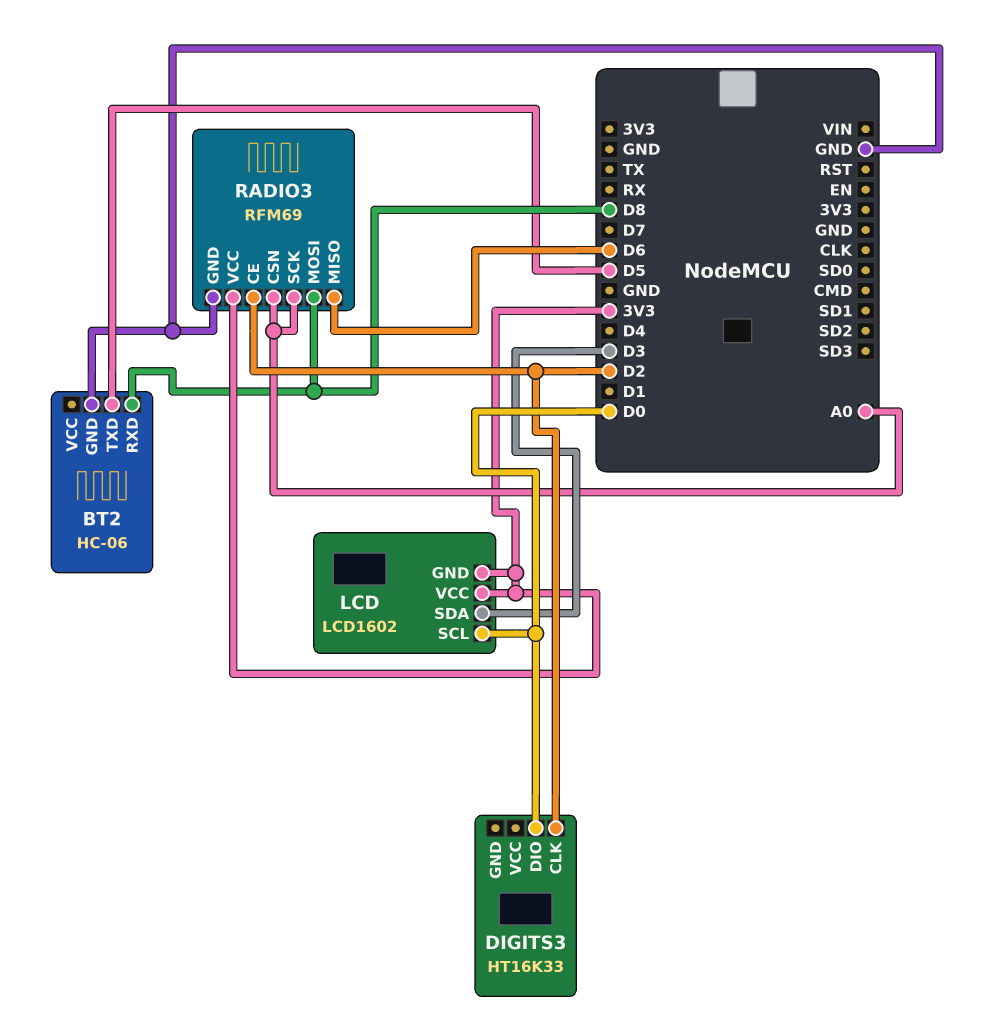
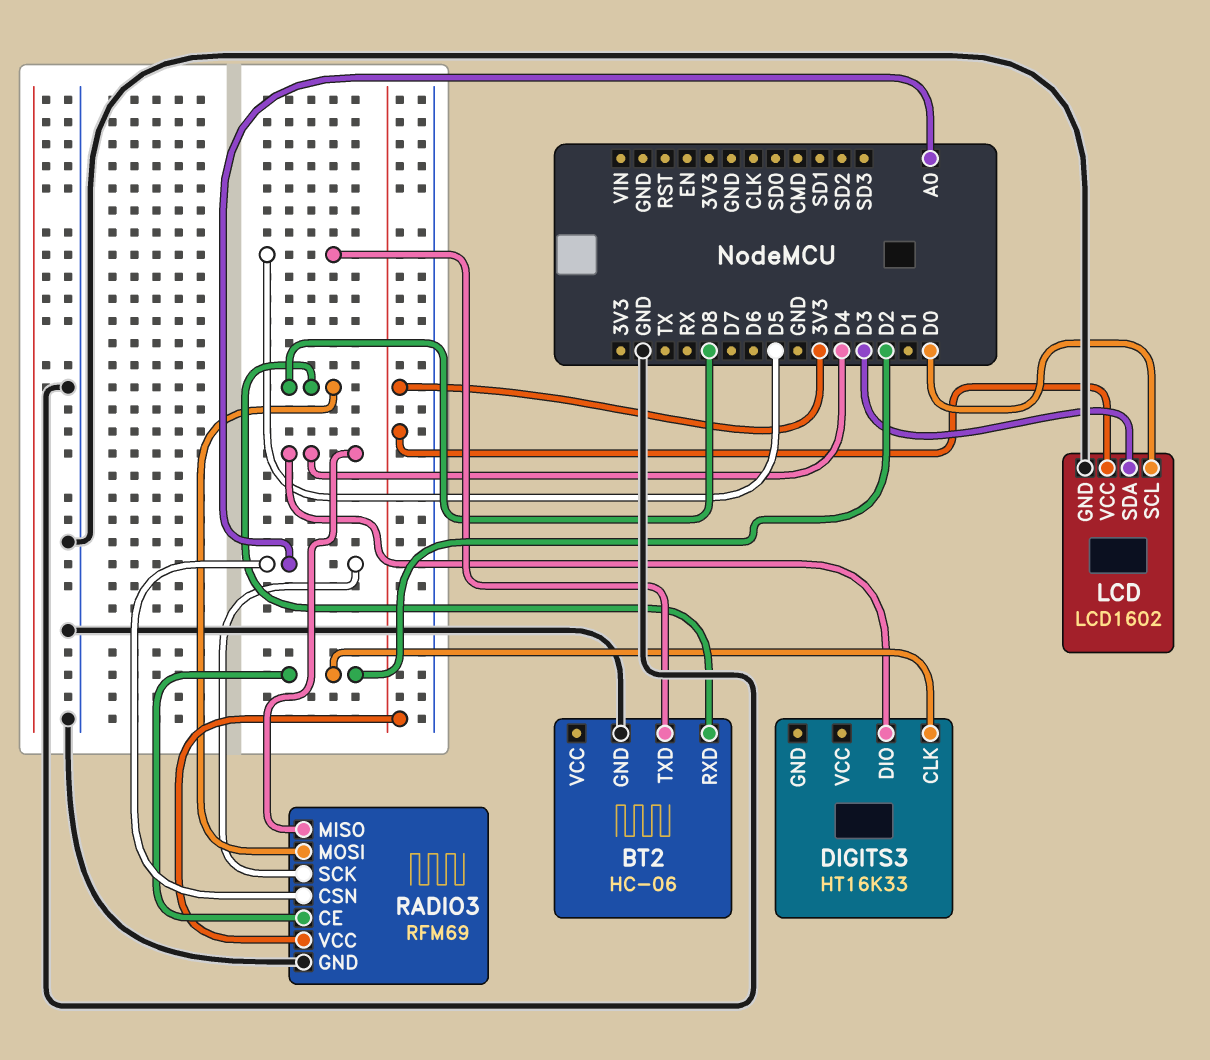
DIGITS3 pin DIO: D0 -> D4
LCD pin GND: 3V3 -> GND
RADIO3 pin MISO: D6 -> D4

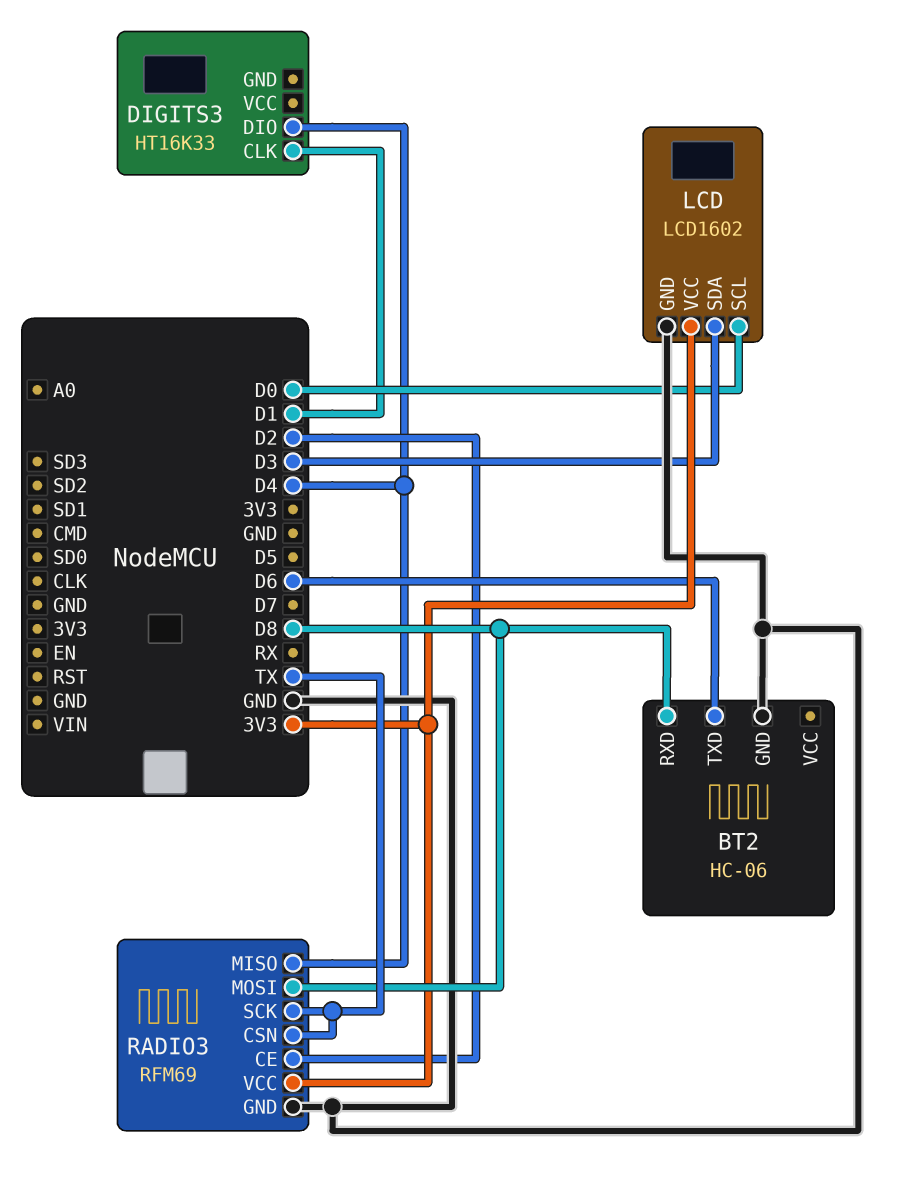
BT2 pin TXD: D5 -> D6
DIGITS3 pin CLK: D2 -> D1
RADIO3 pin CSN: A0 -> TX
RADIO3 pin SCK: A0 -> TX

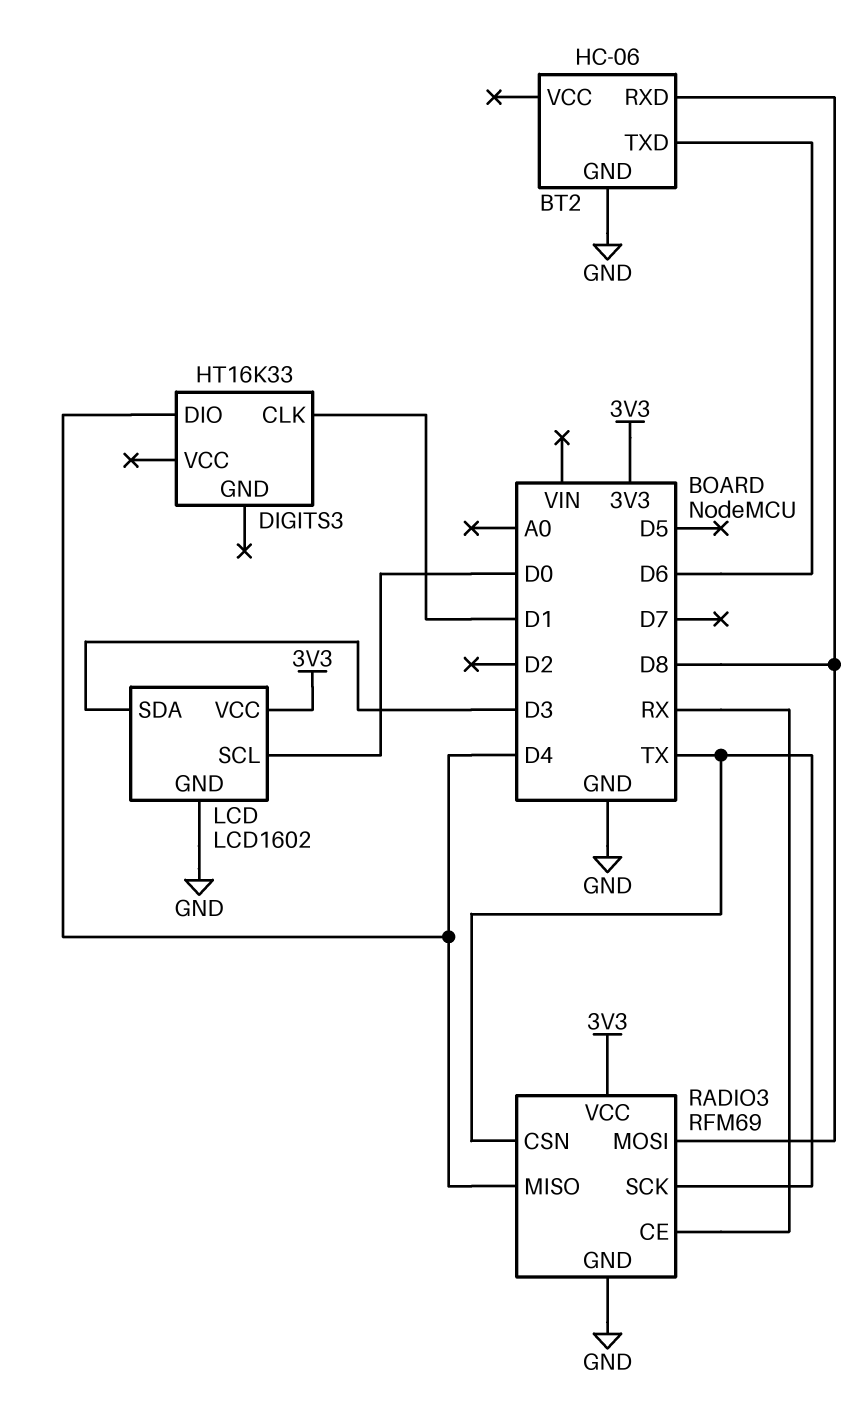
RADIO3 pin CE: D2 -> RX

